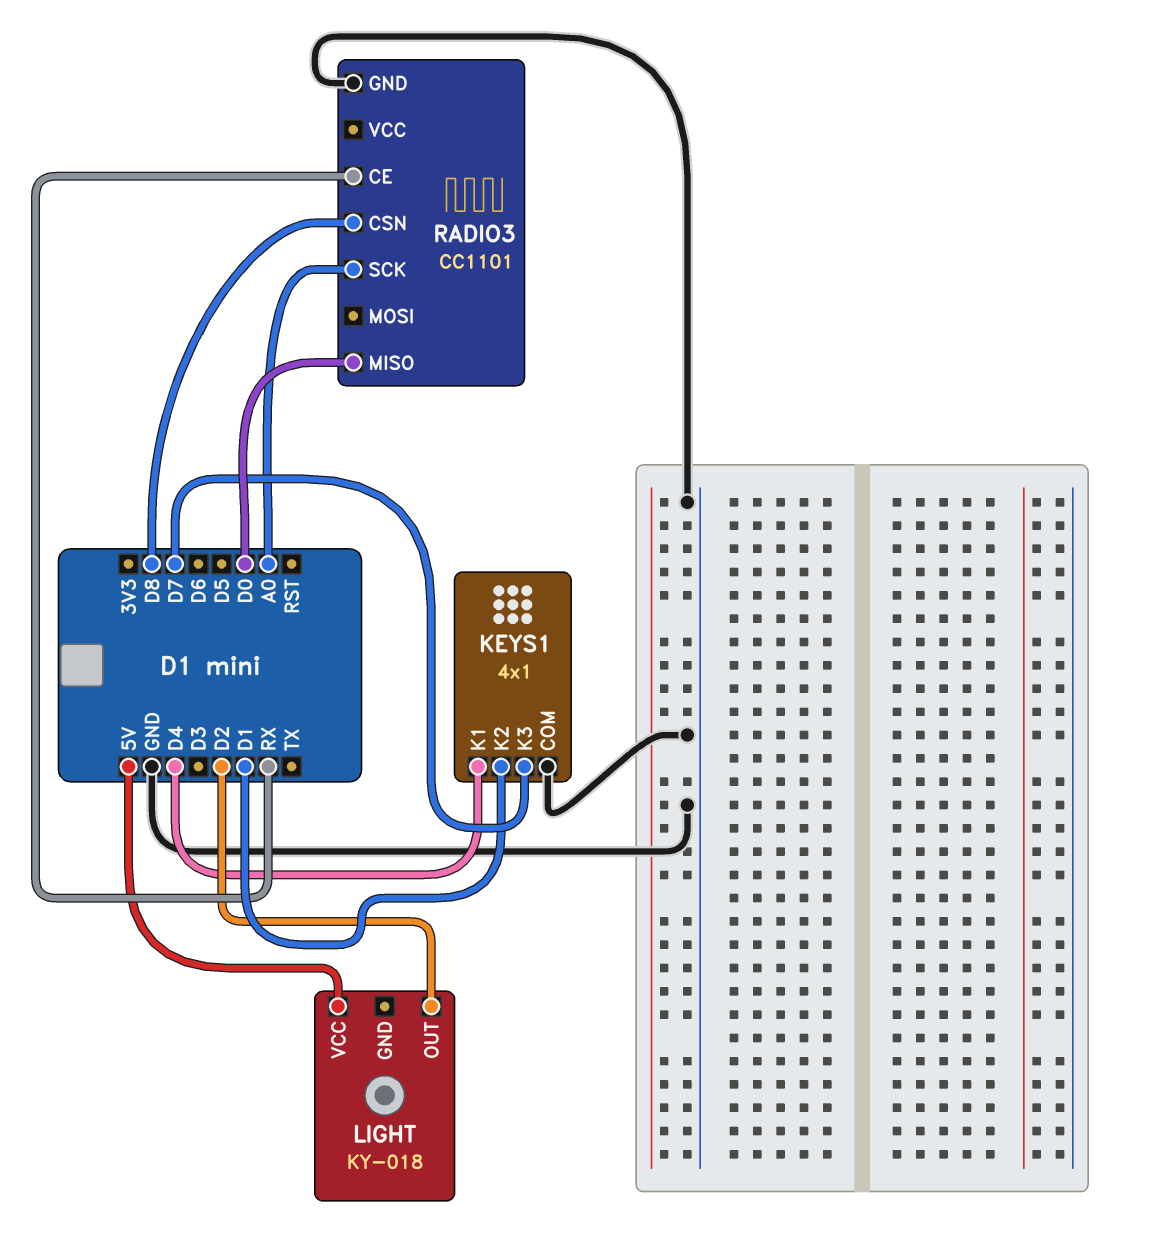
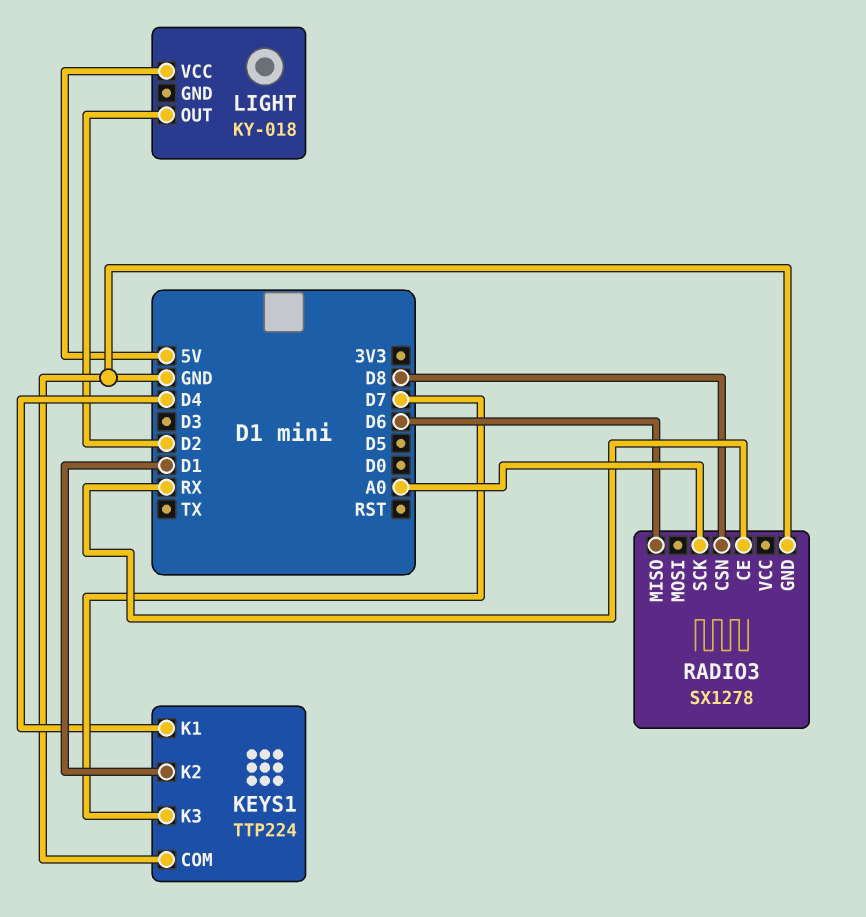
KEYS1: 4x1 -> TTP224
RADIO3: CC1101 -> SX1278
RADIO3 pin MISO: D0 -> D6

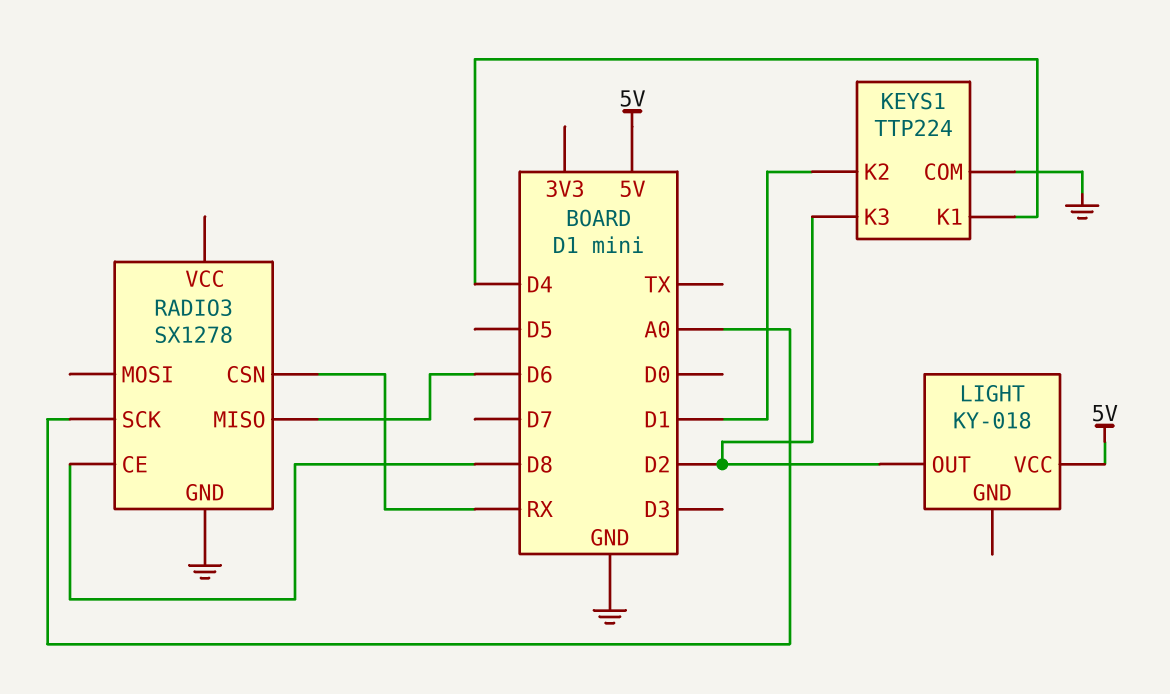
KEYS1 pin K3: D7 -> D2
RADIO3 pin CE: RX -> D8
RADIO3 pin CSN: D8 -> RX

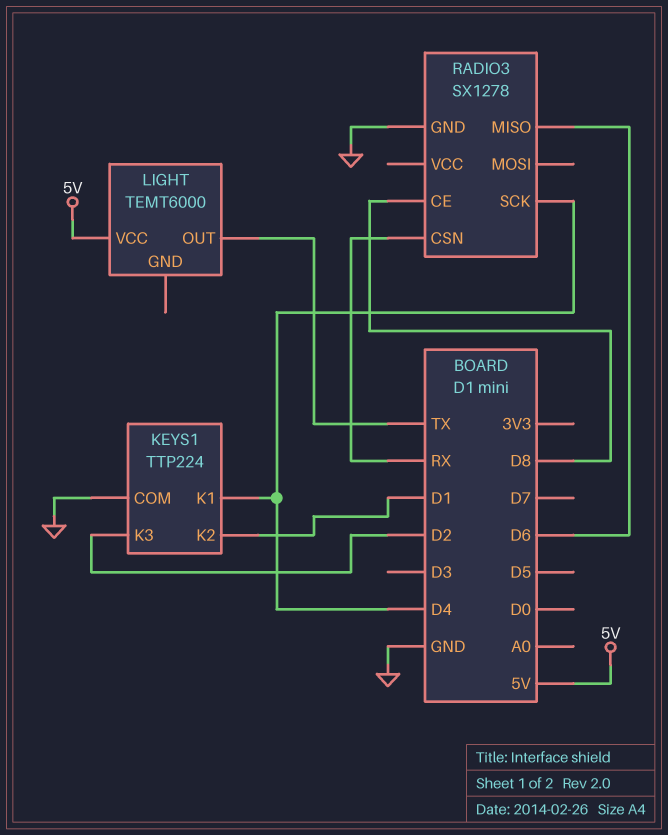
LIGHT: KY-018 -> TEMT6000
LIGHT pin OUT: D2 -> TX
RADIO3 pin SCK: A0 -> D4

